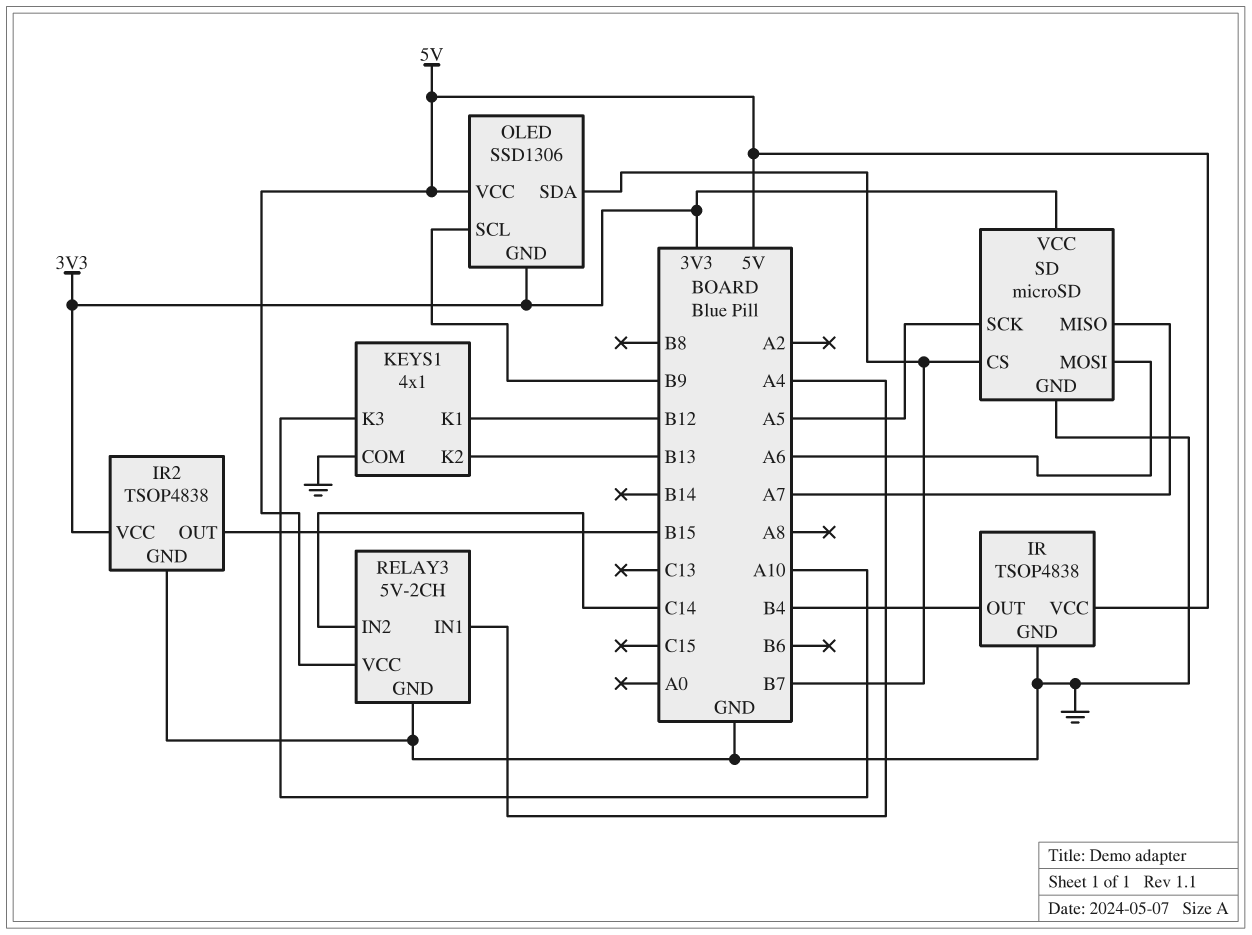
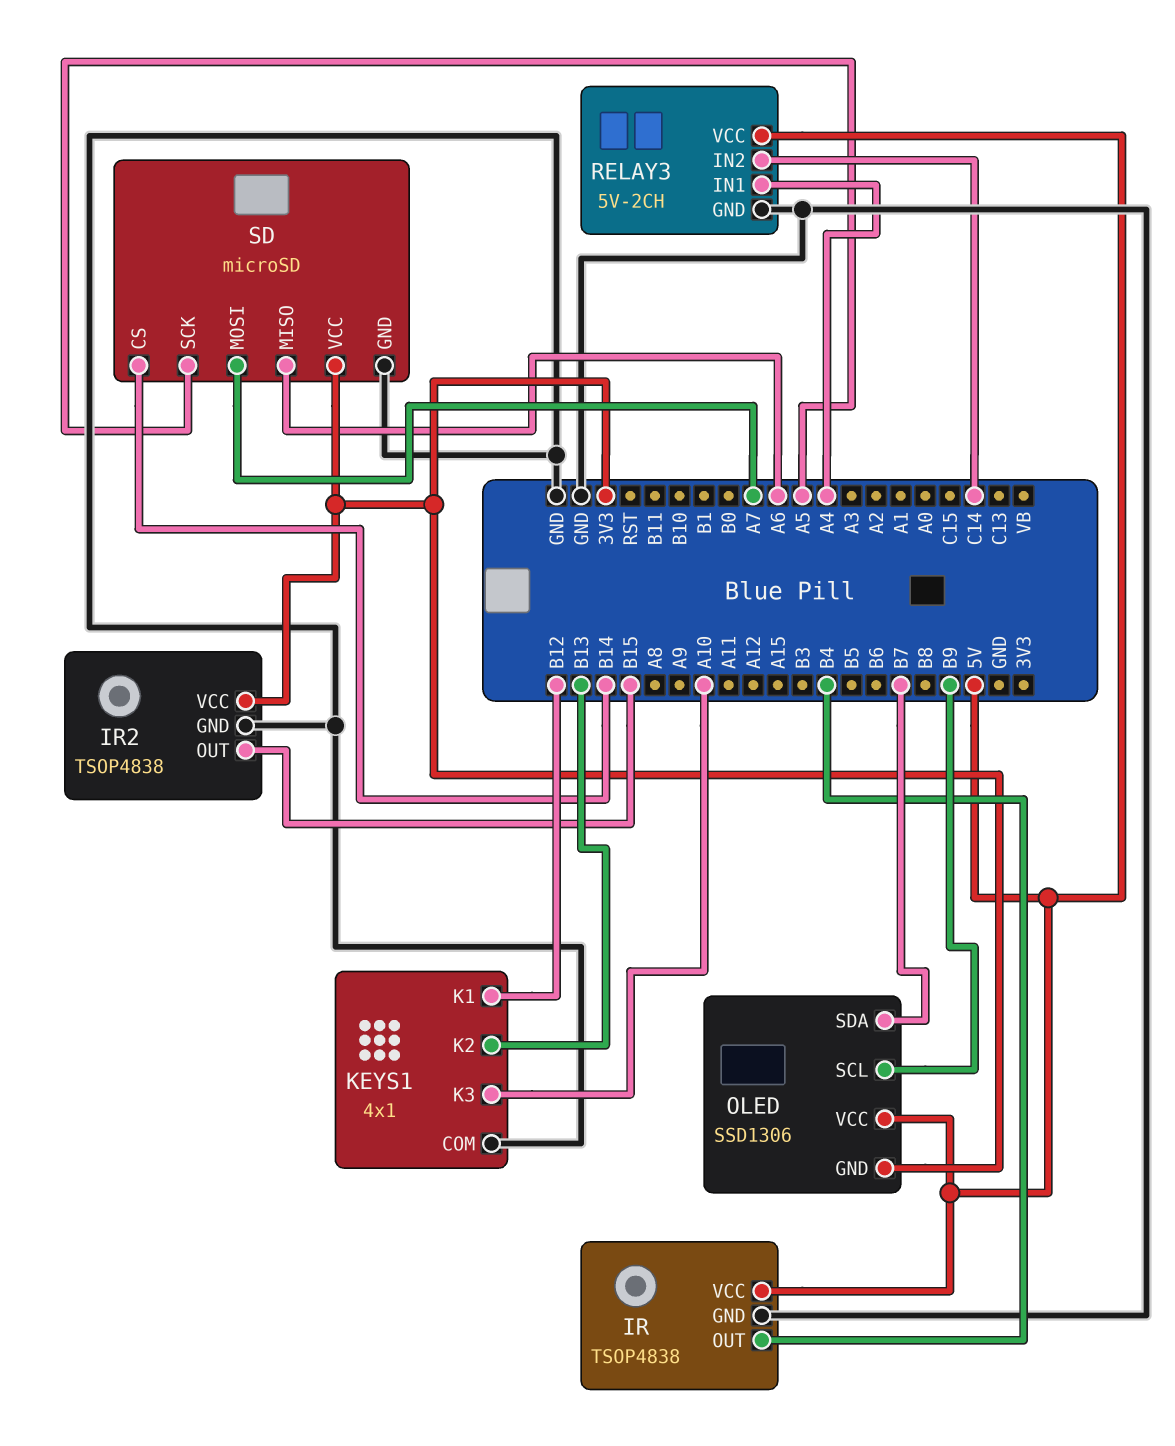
SD pin CS: B7 -> B14
SD pin MISO: A7 -> A6
SD pin MOSI: A6 -> A7

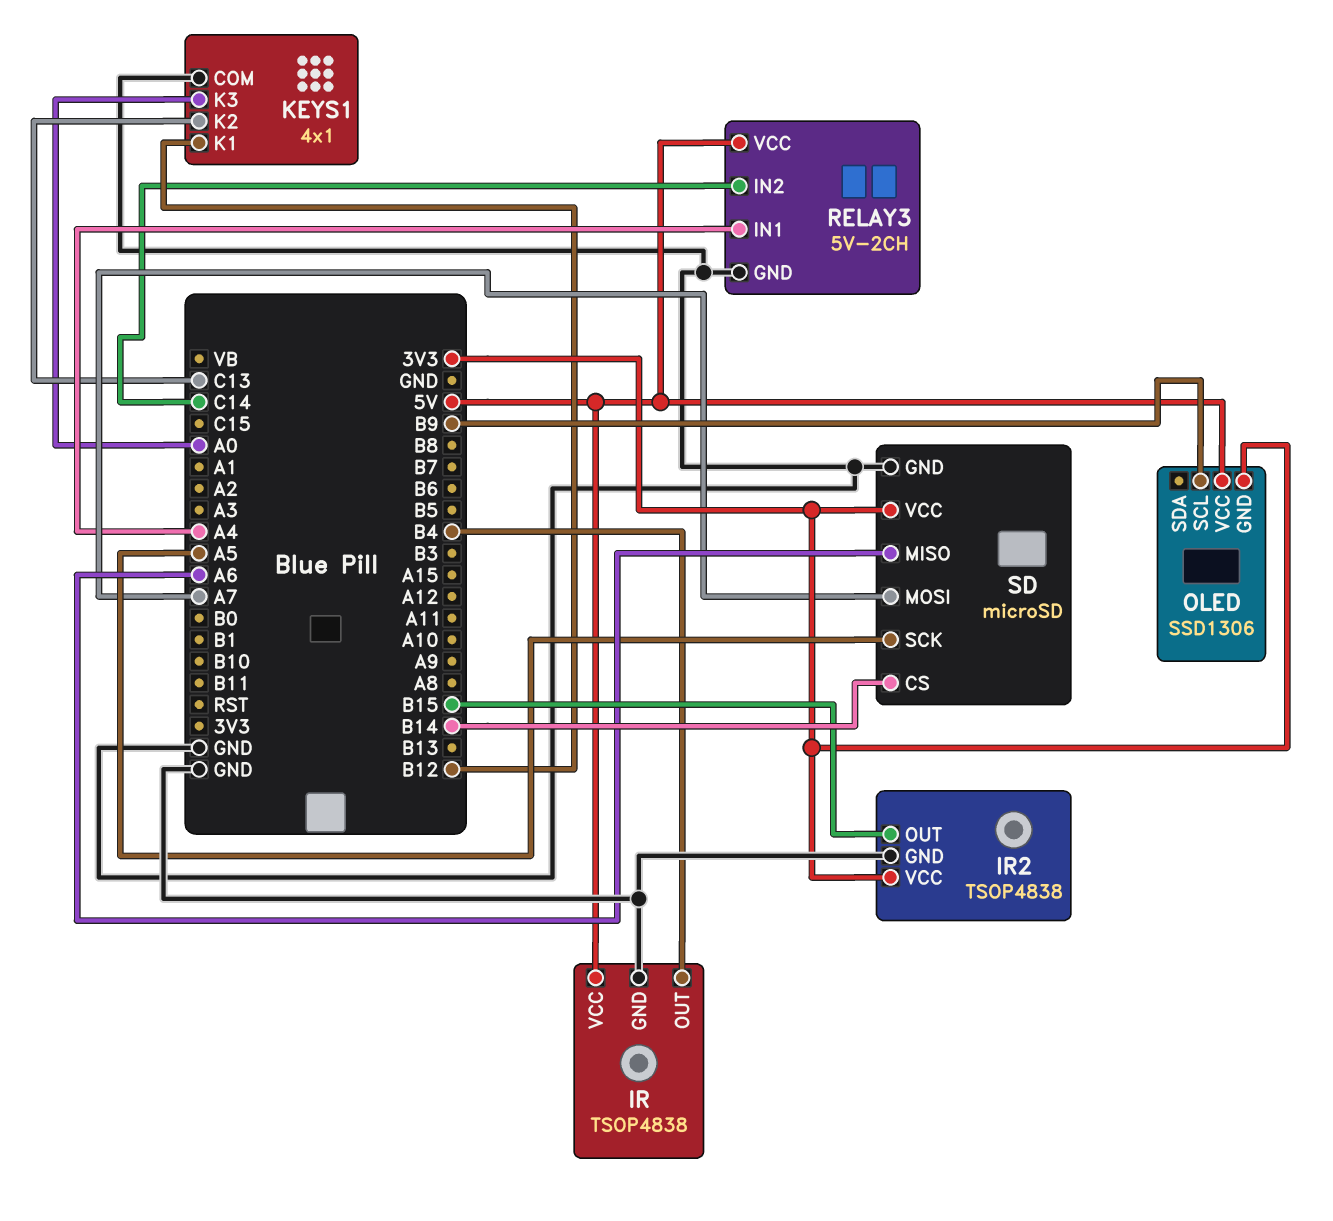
KEYS1 pin K2: B13 -> C13
KEYS1 pin K3: A10 -> A0
OLED pin SDA: B7 -> none

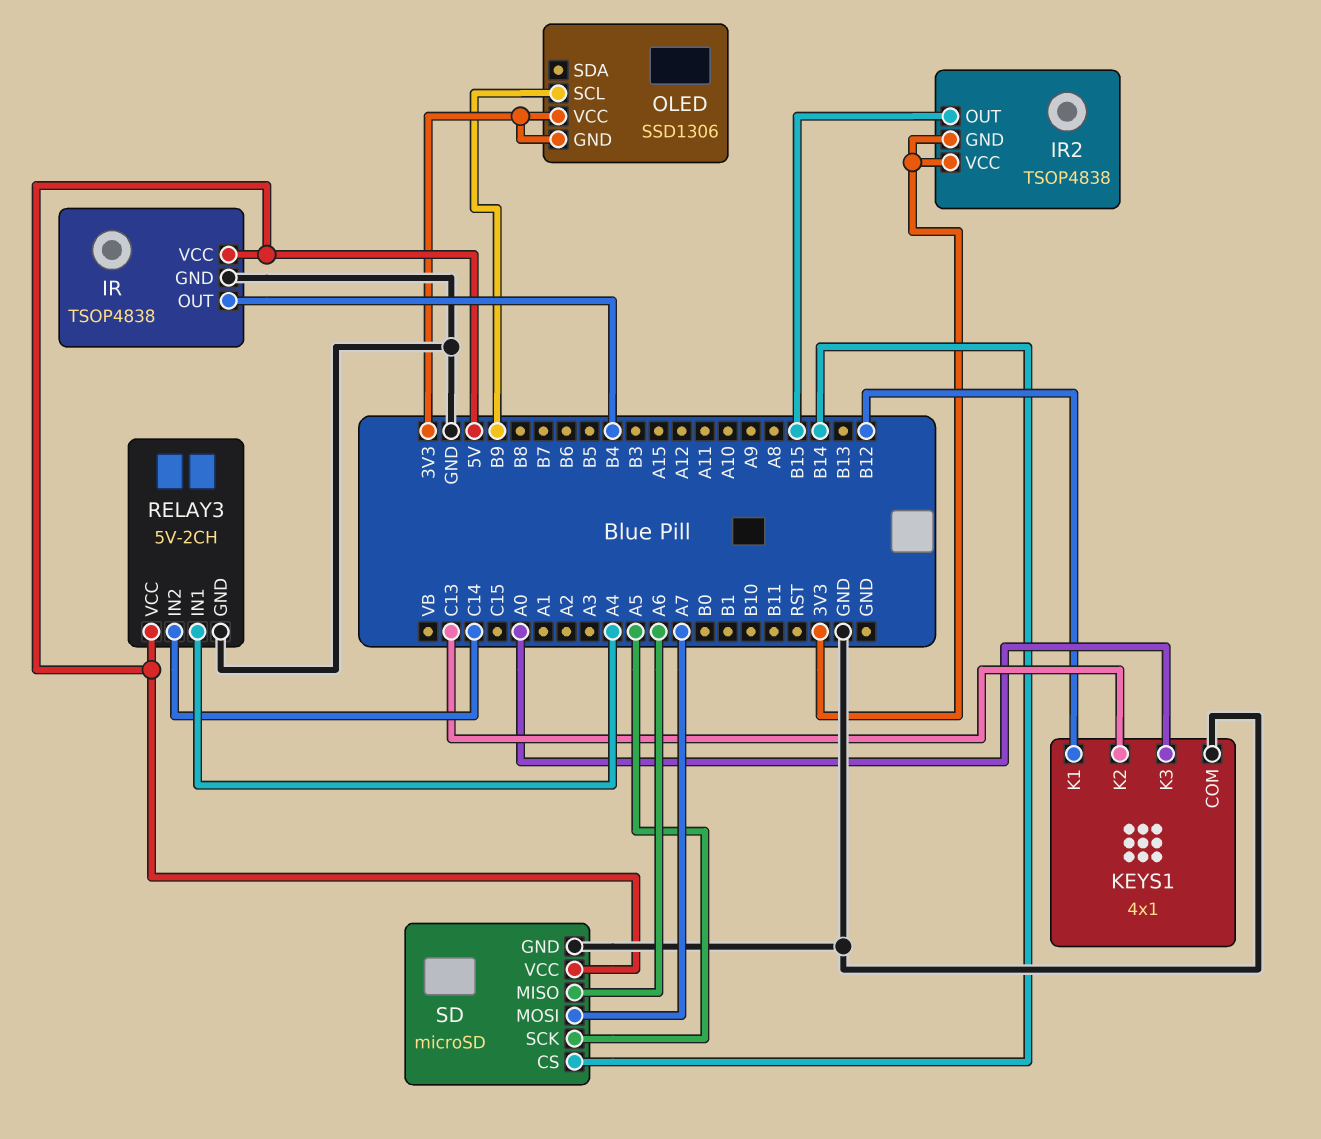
IR2 pin GND: GND -> 3V3
OLED pin VCC: 5V -> 3V3
SD pin VCC: 3V3 -> 5V

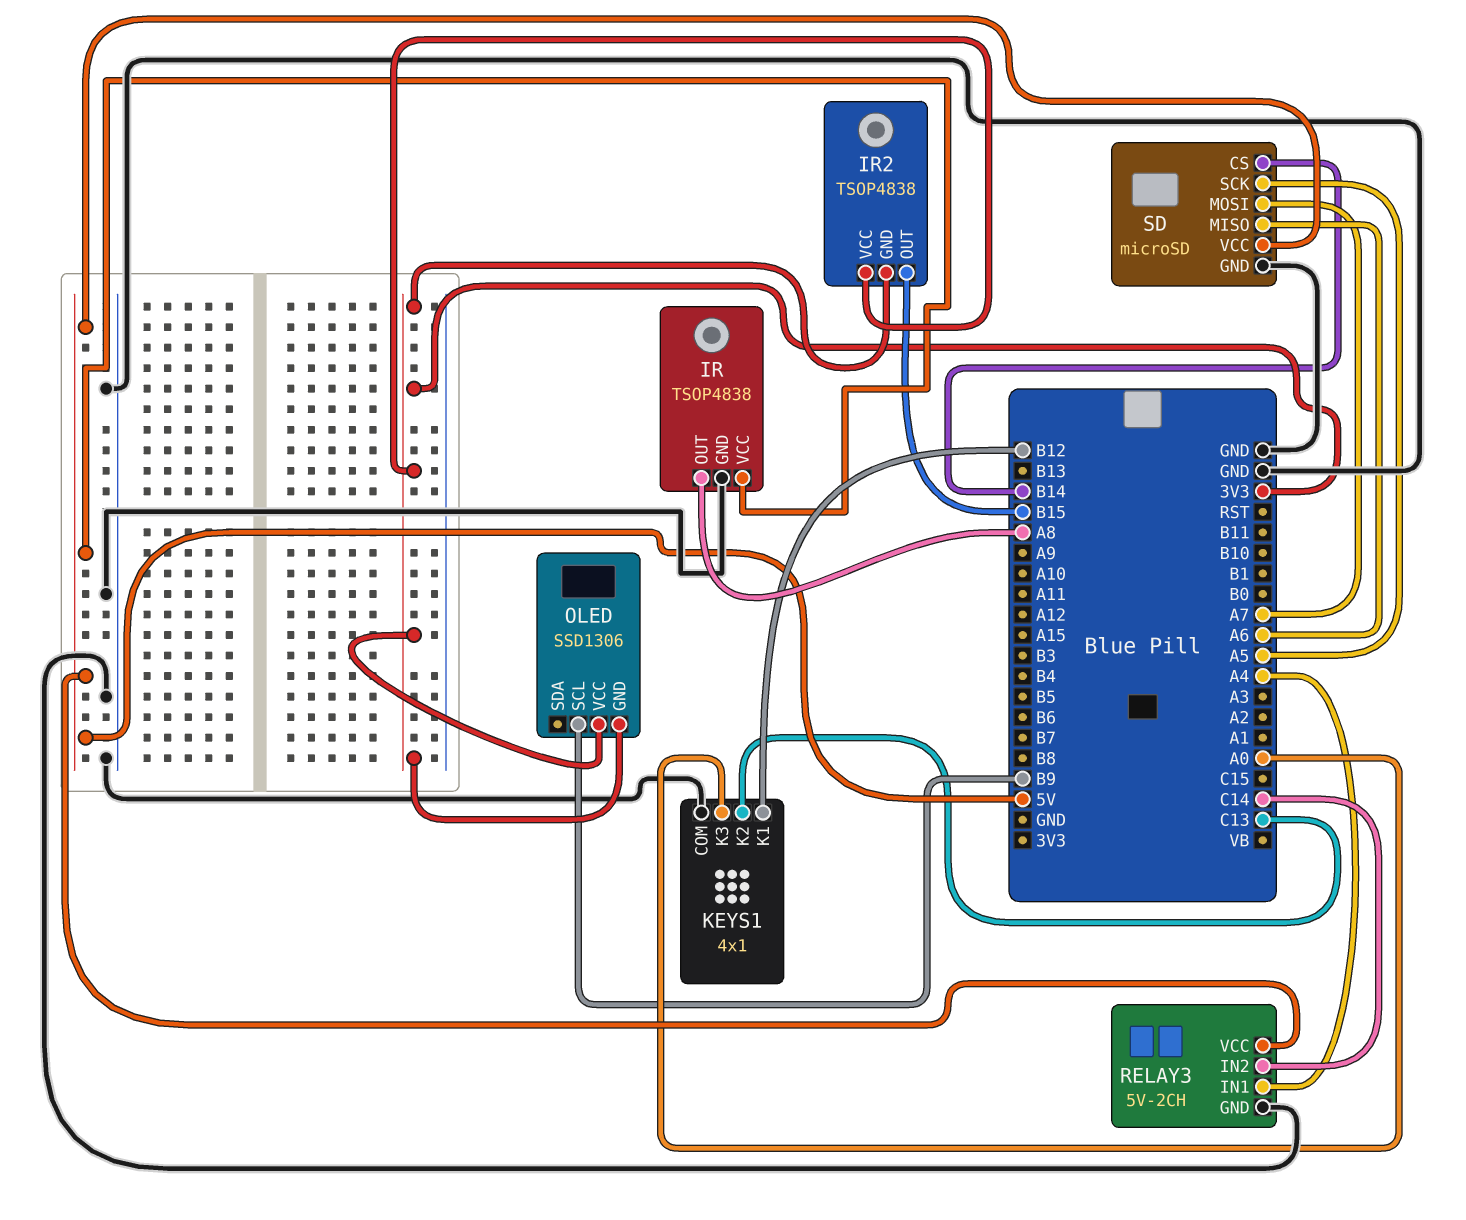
IR pin OUT: B4 -> A8

